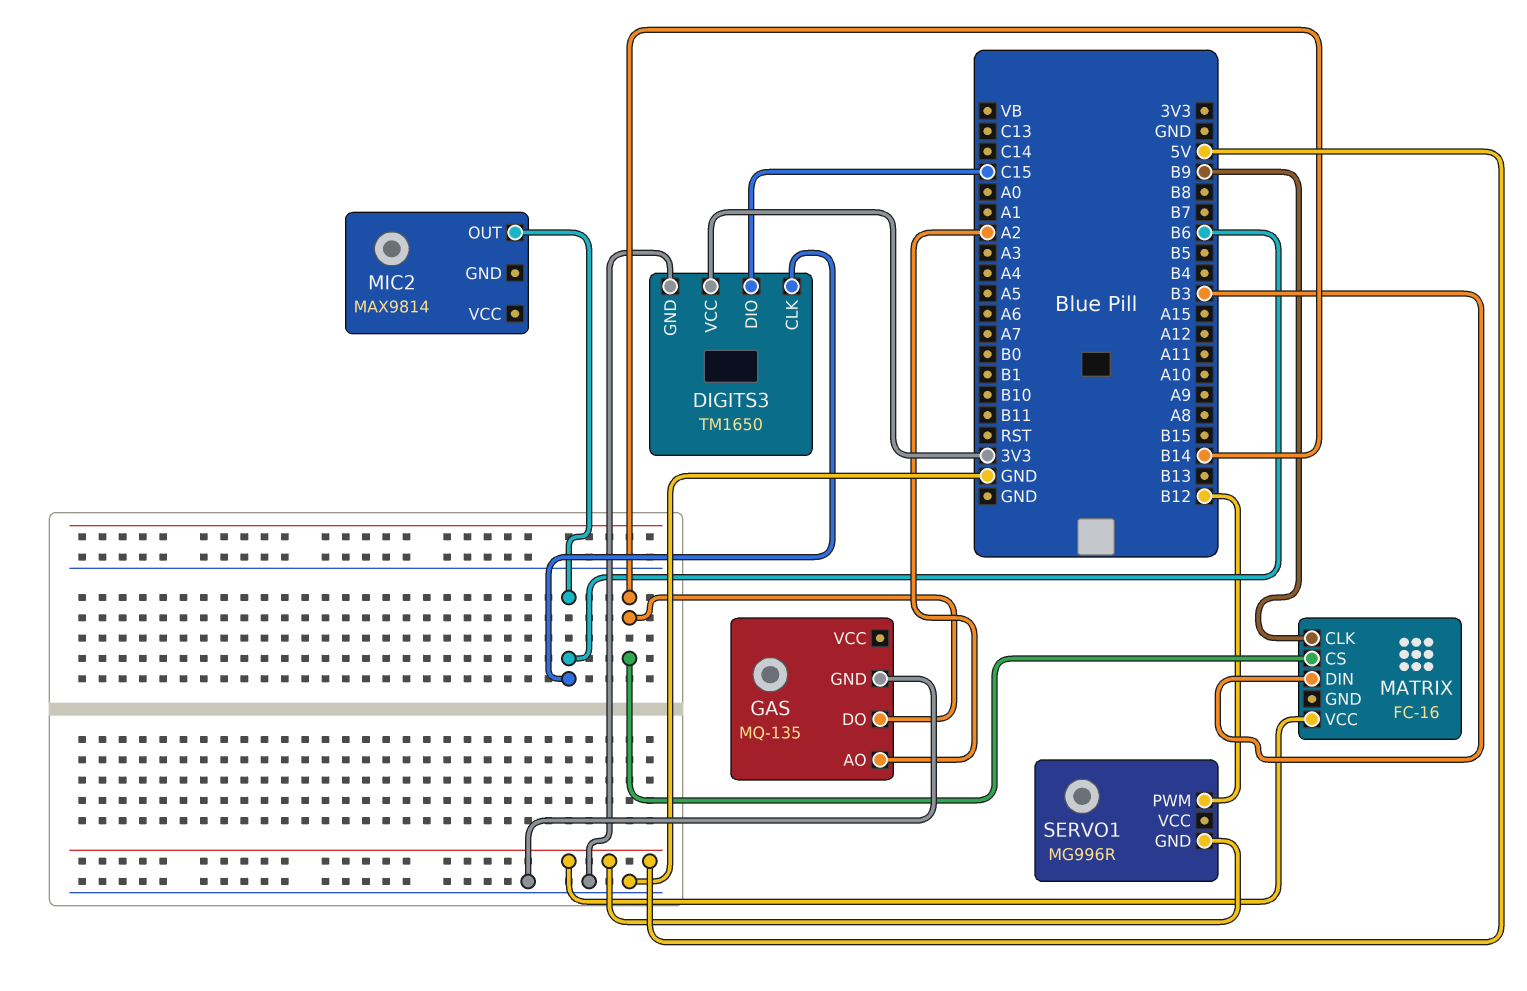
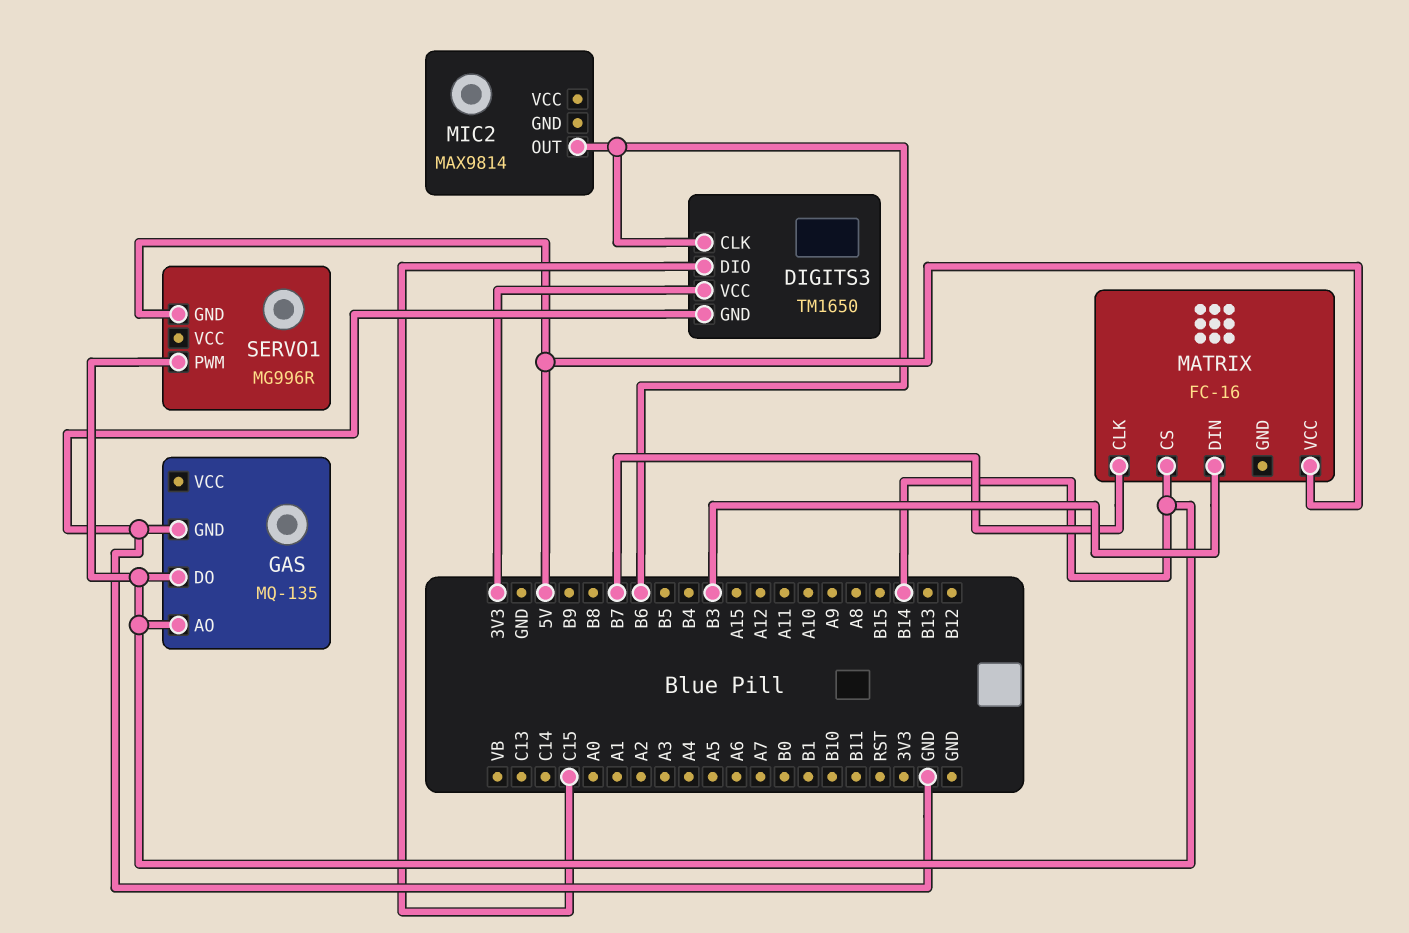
GAS pin AO: A2 -> B14
MATRIX pin CLK: B9 -> B7
SERVO1 pin PWM: B12 -> B14

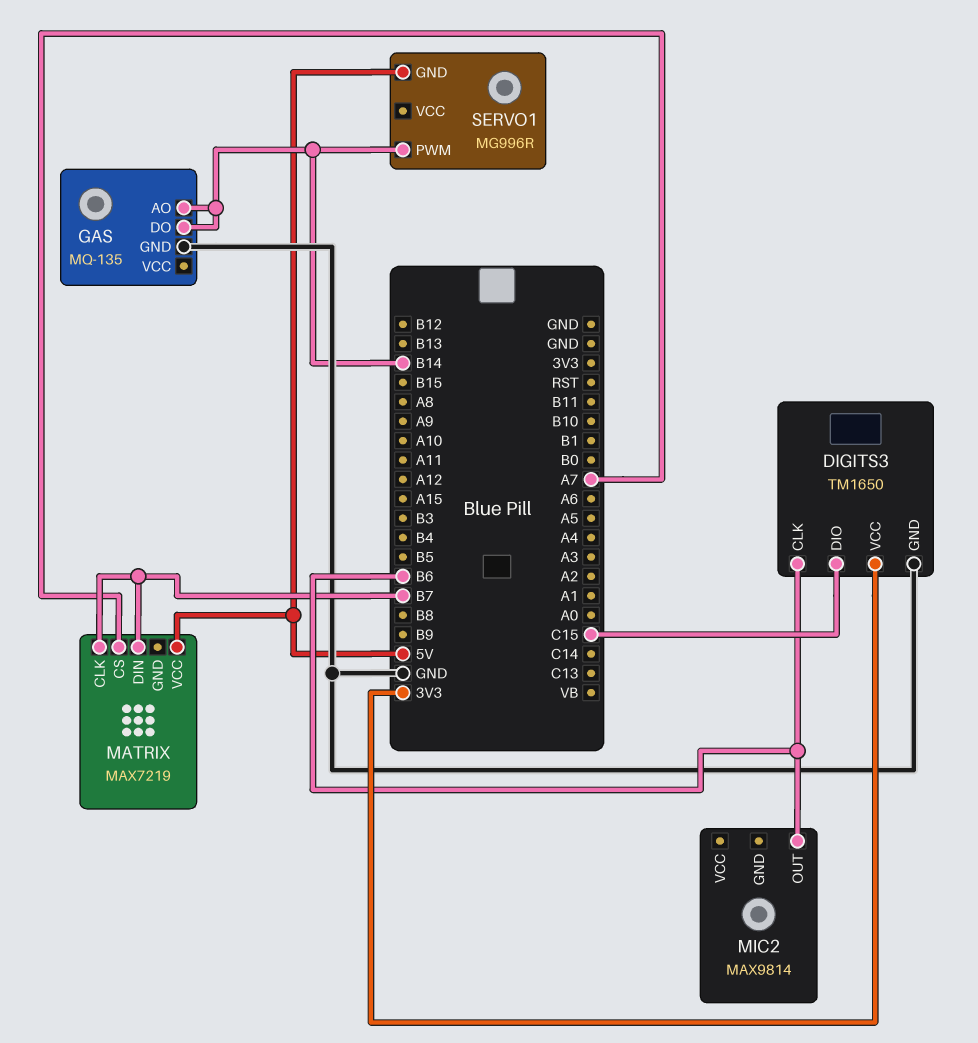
MATRIX: FC-16 -> MAX7219
MATRIX pin CS: B14 -> A7
MATRIX pin DIN: B3 -> B7

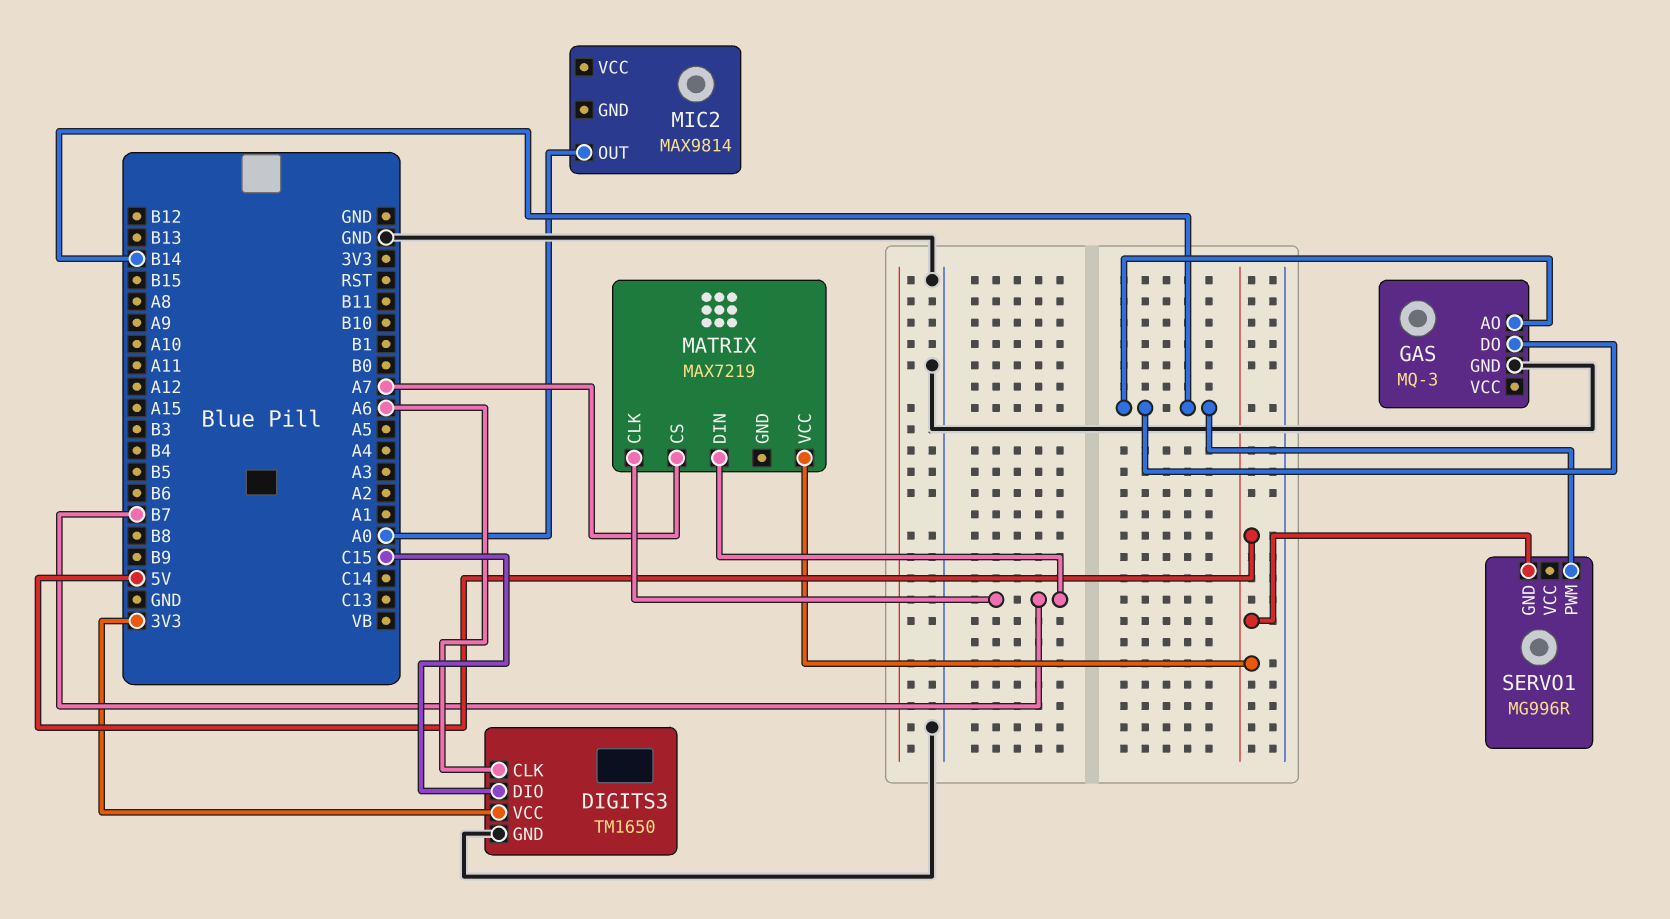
DIGITS3 pin CLK: B6 -> A6
GAS: MQ-135 -> MQ-3
MIC2 pin OUT: B6 -> A0

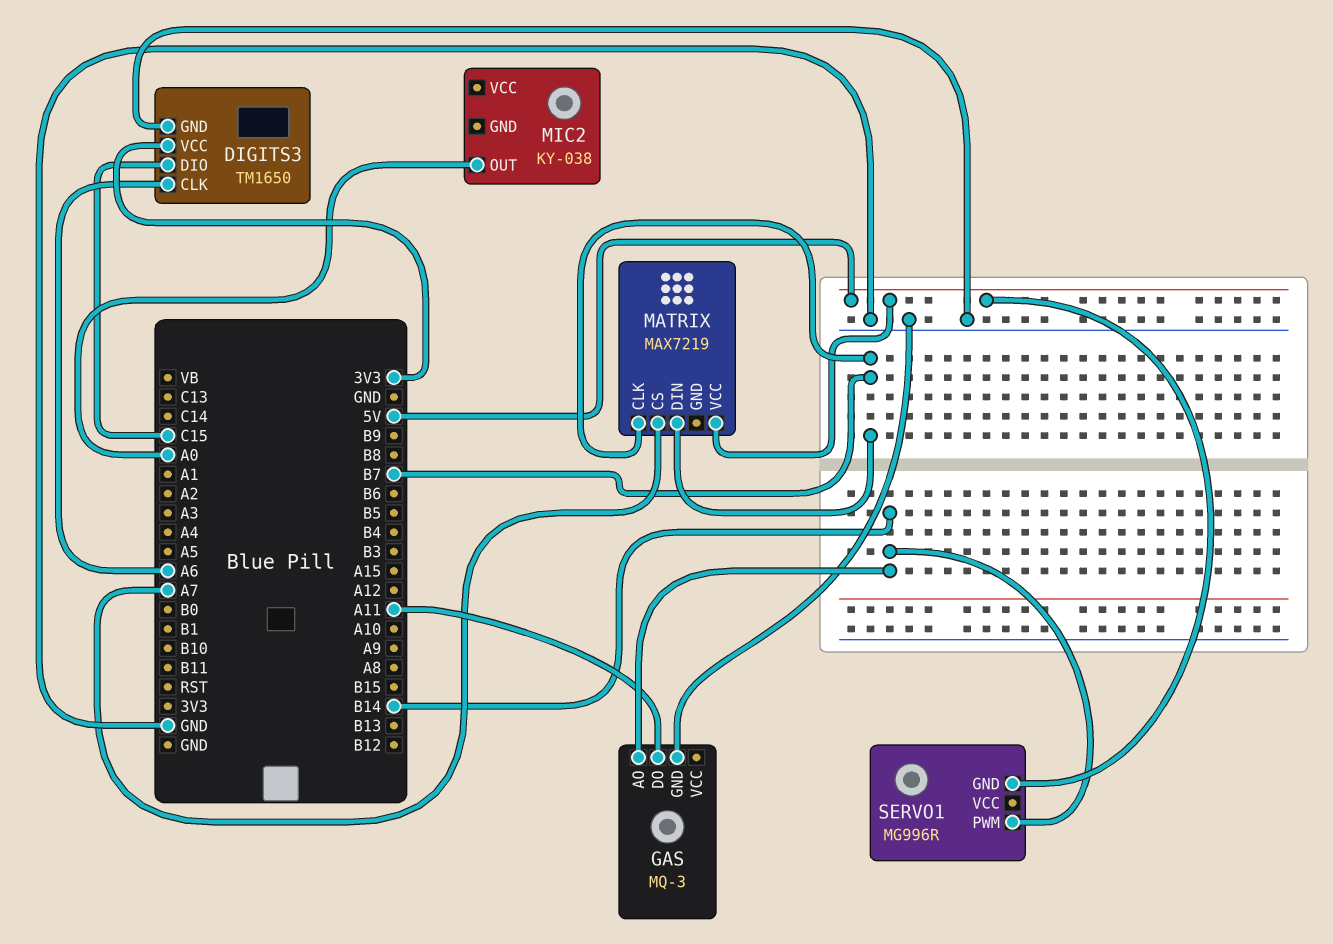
GAS pin DO: B14 -> A11
MIC2: MAX9814 -> KY-038

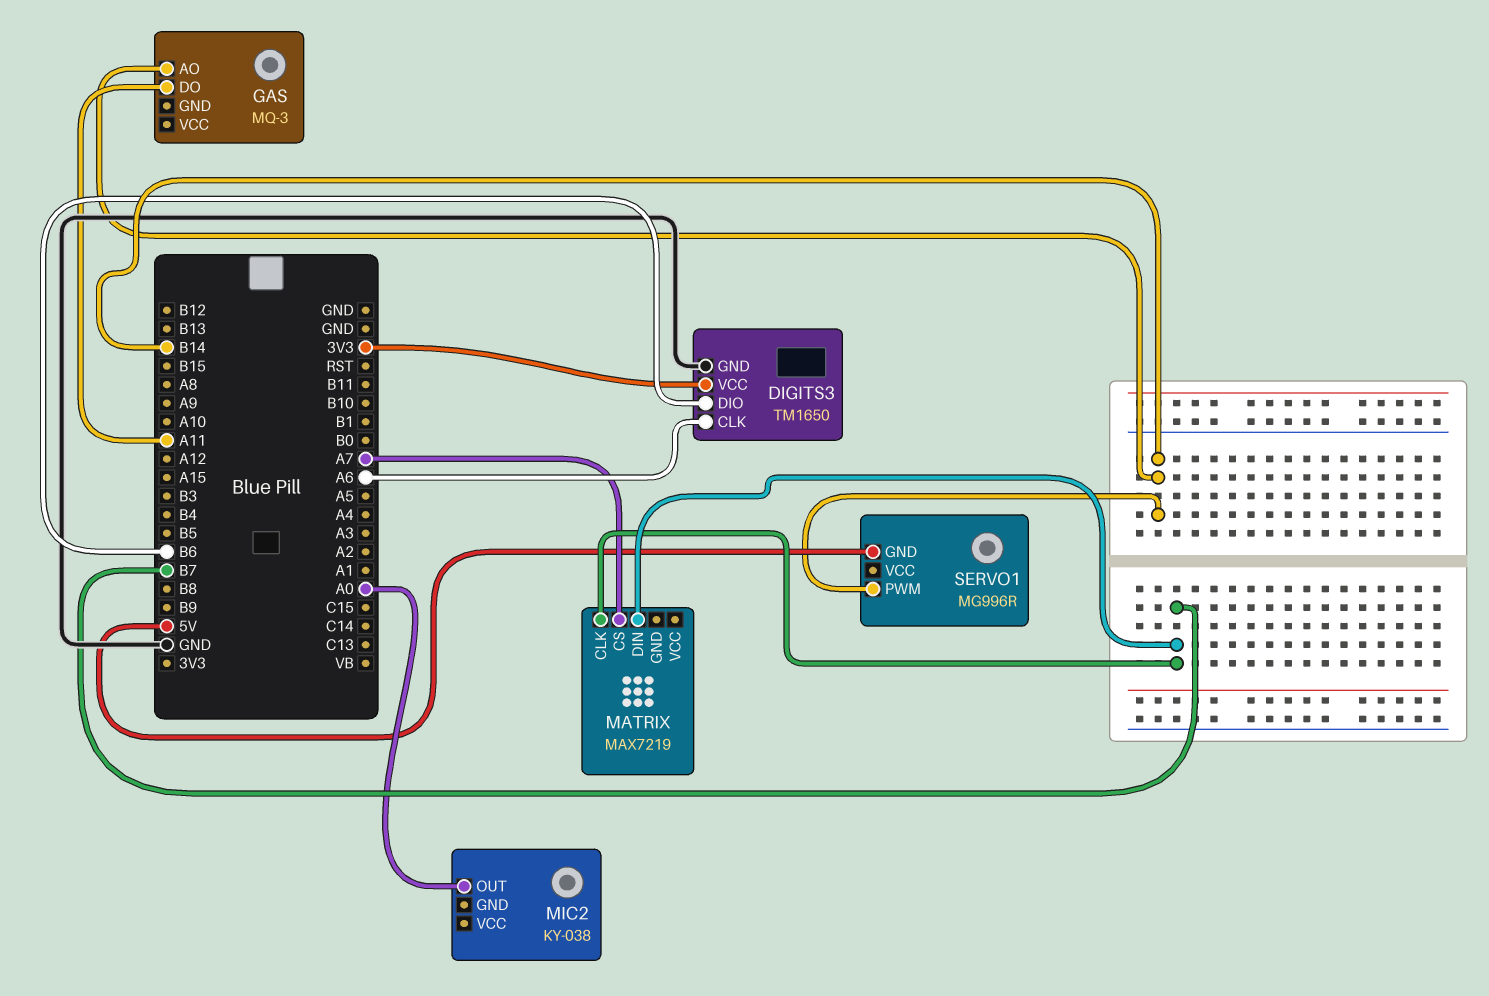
DIGITS3 pin DIO: C15 -> B6
GAS pin GND: GND -> none
MATRIX pin VCC: 5V -> none

